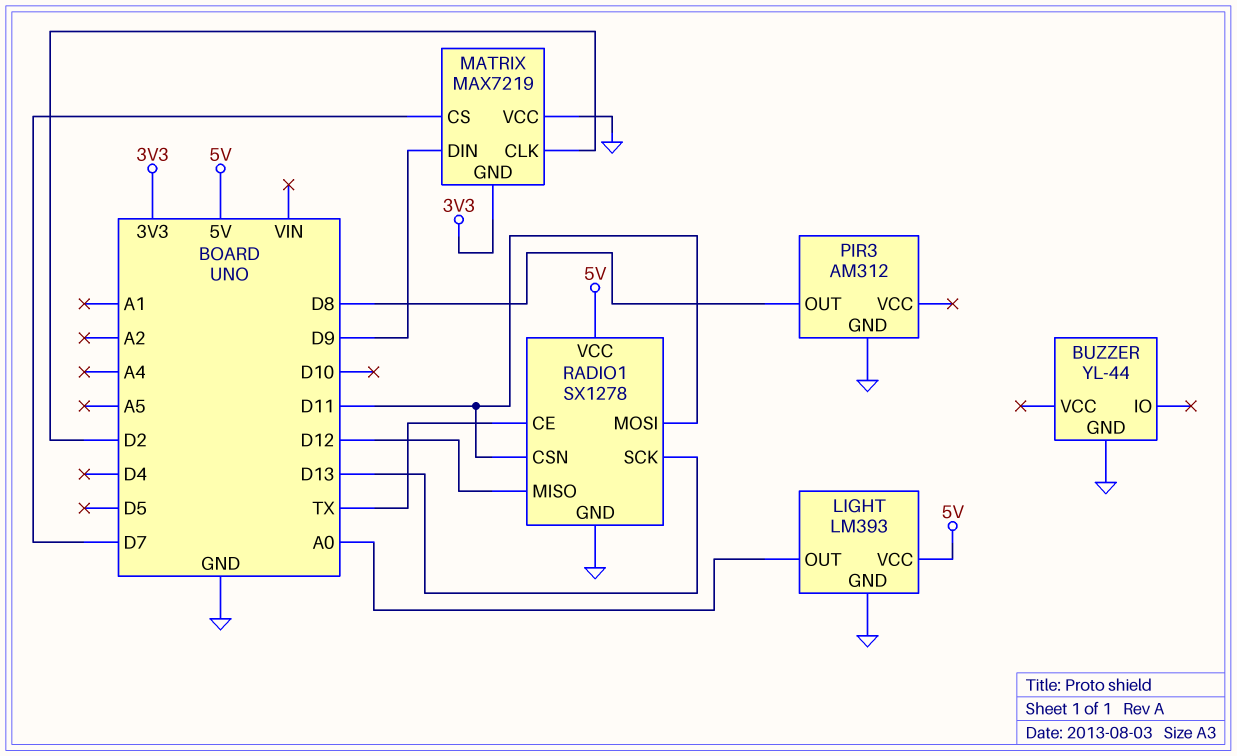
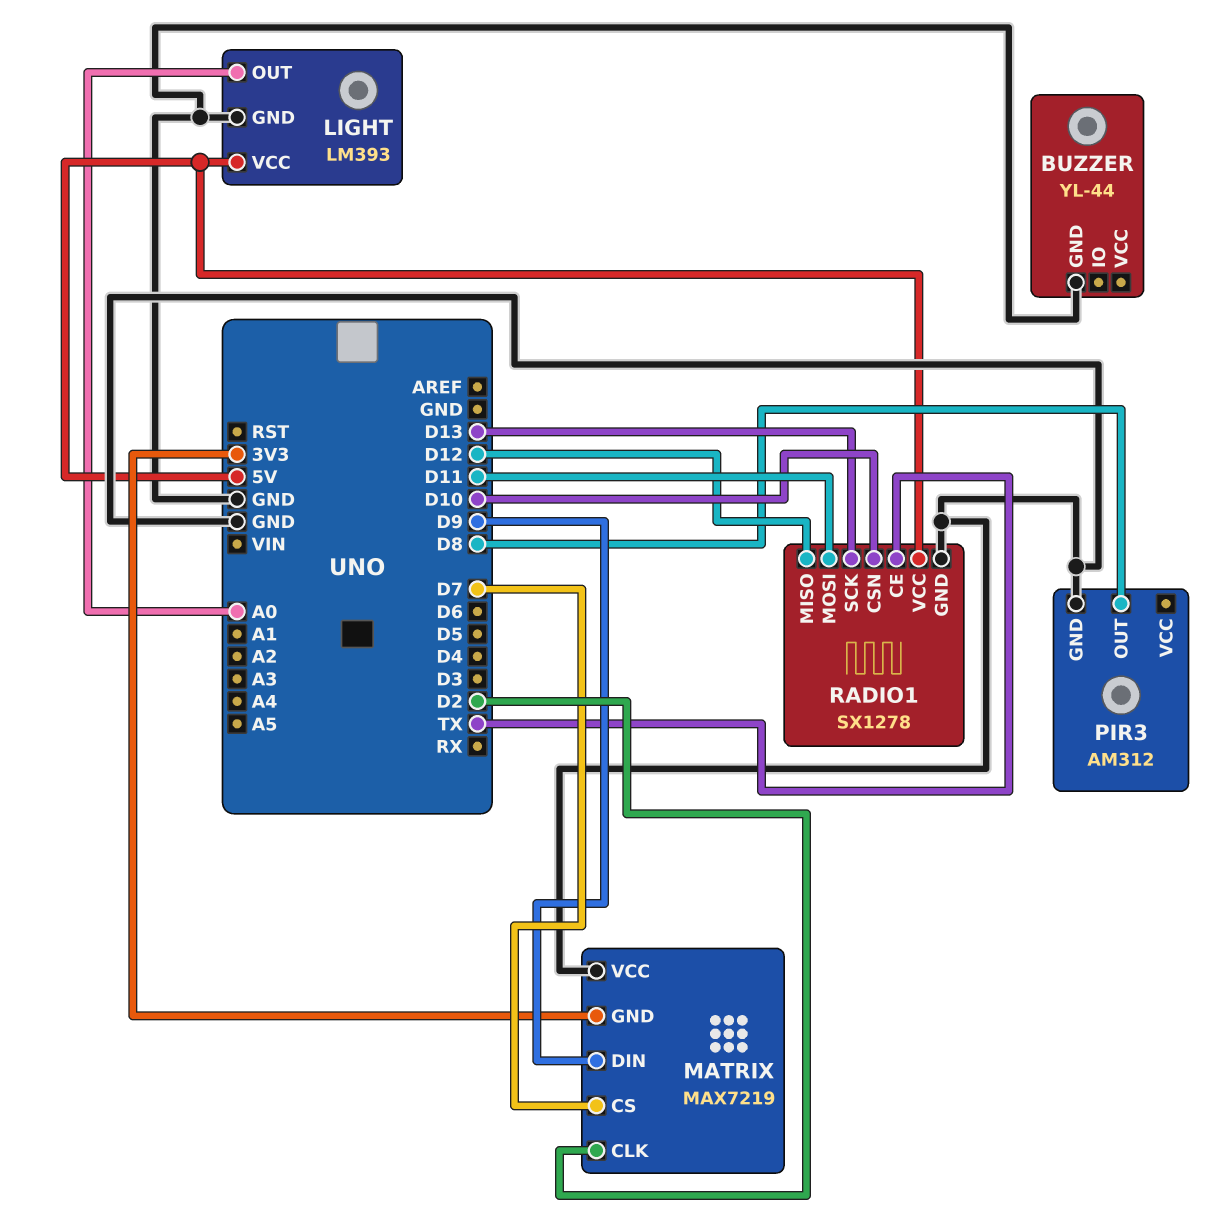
RADIO1 pin CSN: D11 -> D10

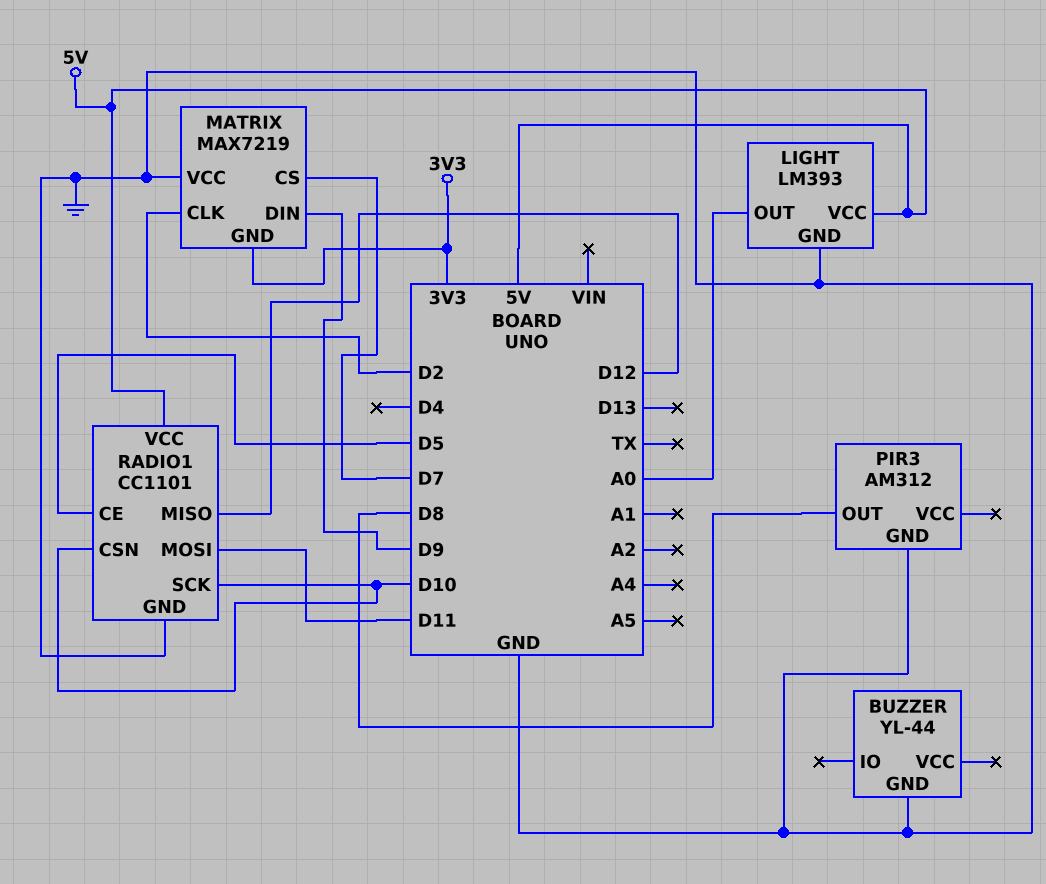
RADIO1: SX1278 -> CC1101
RADIO1 pin CE: TX -> D5
RADIO1 pin SCK: D13 -> D10

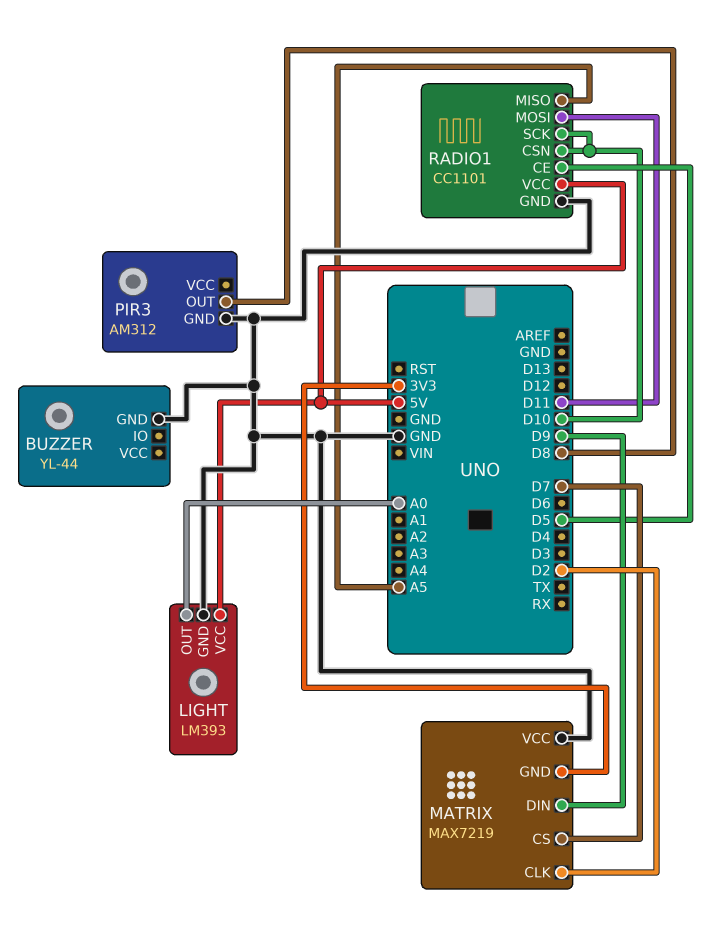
RADIO1 pin MISO: D12 -> A5

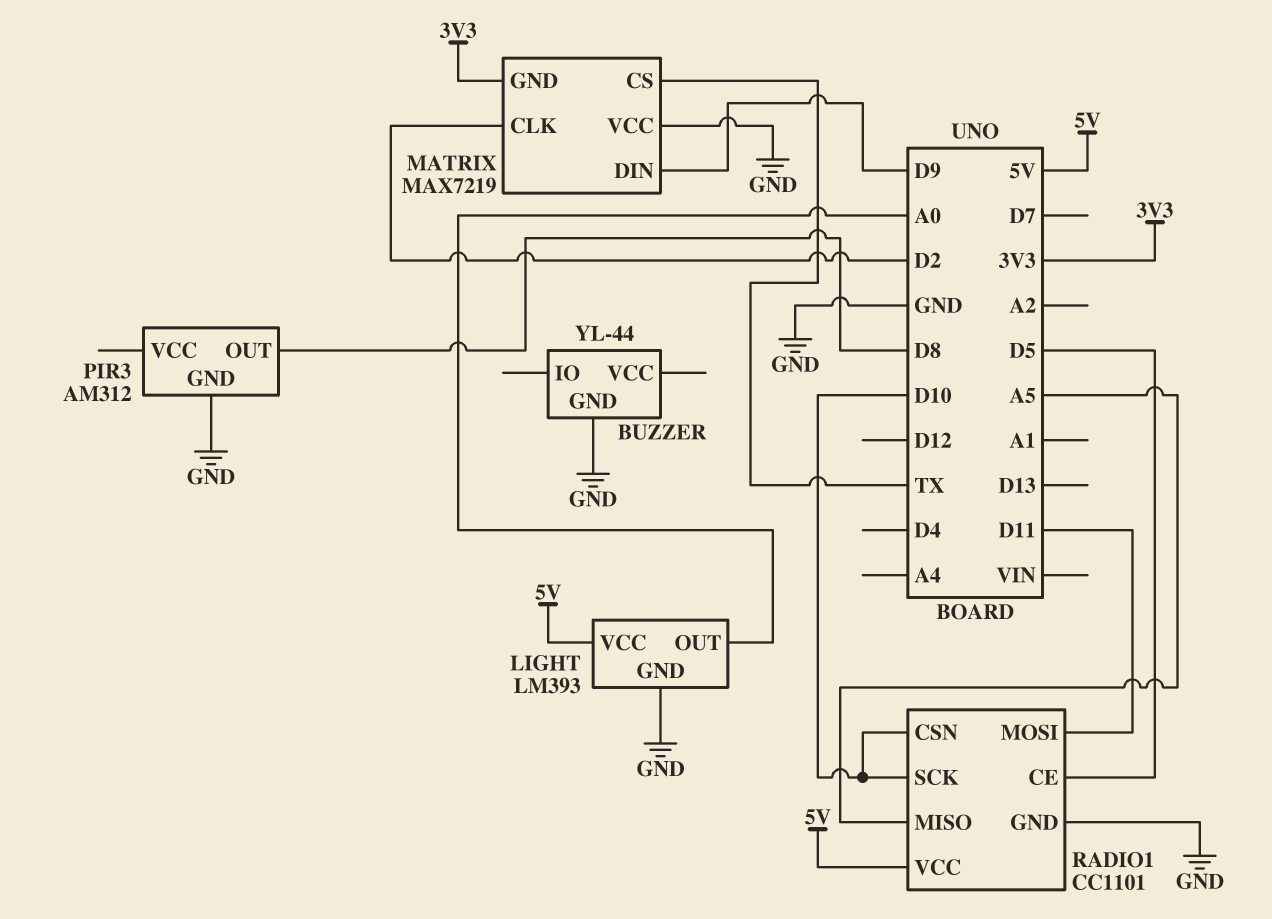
MATRIX pin CS: D7 -> TX

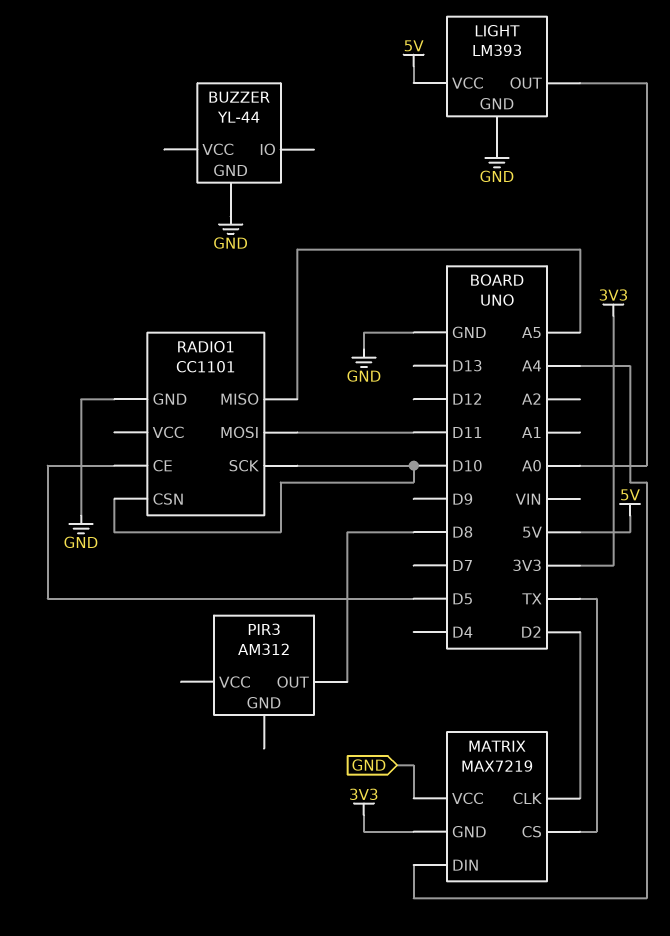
MATRIX pin DIN: D9 -> A4
PIR3 pin GND: GND -> none
RADIO1 pin VCC: 5V -> none

